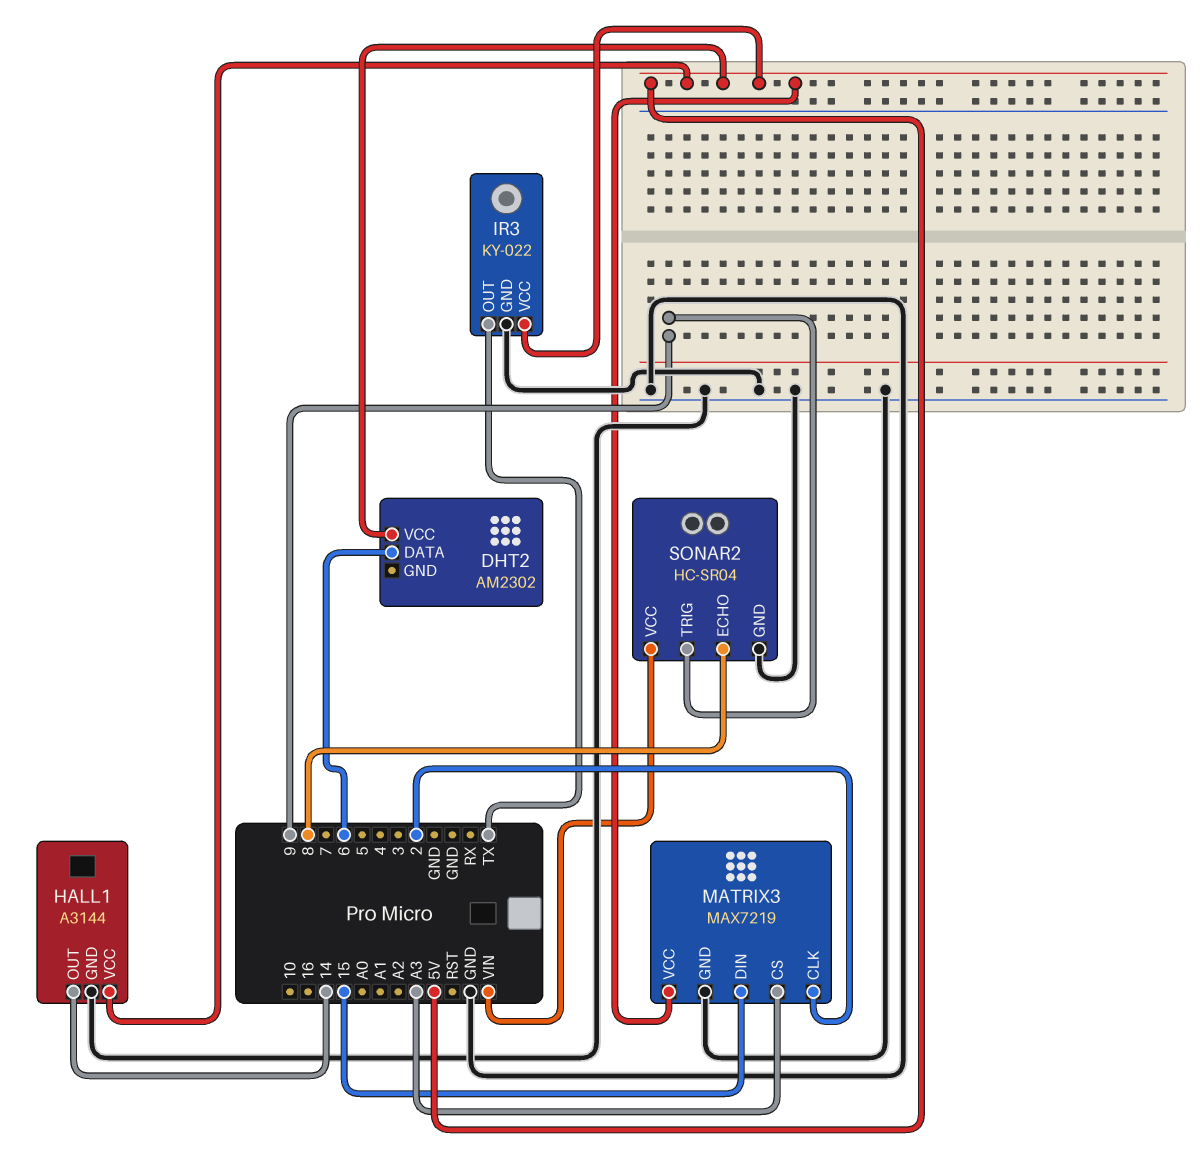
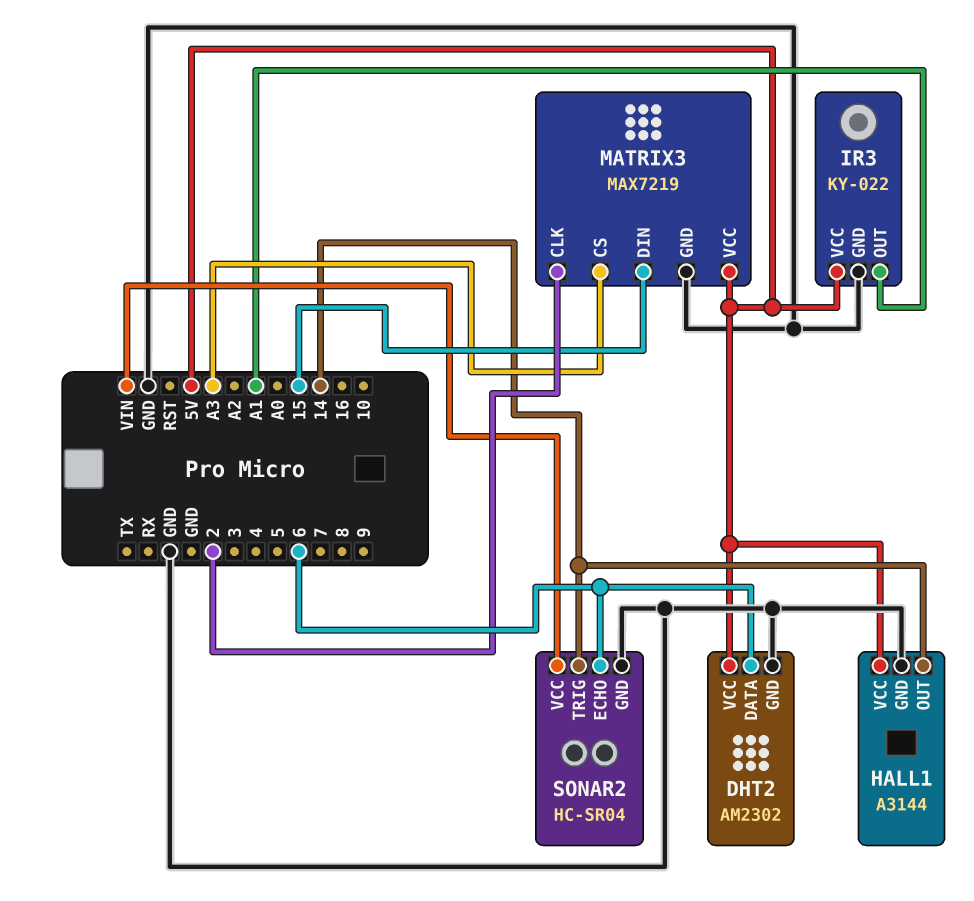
DHT2 pin GND: none -> GND
IR3 pin OUT: TX -> A1
SONAR2 pin ECHO: 8 -> 6
SONAR2 pin TRIG: 9 -> 14

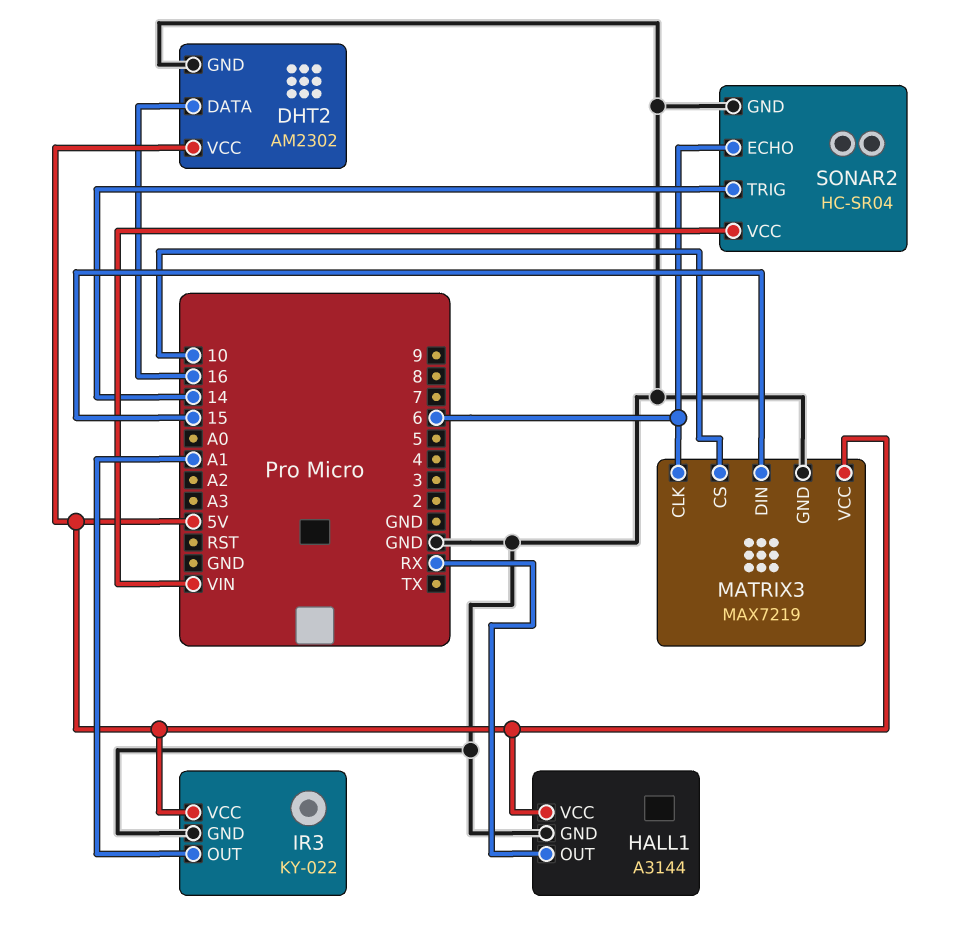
DHT2 pin DATA: 6 -> 16
HALL1 pin OUT: 14 -> RX
MATRIX3 pin CLK: 2 -> 6
MATRIX3 pin CS: A3 -> 10

